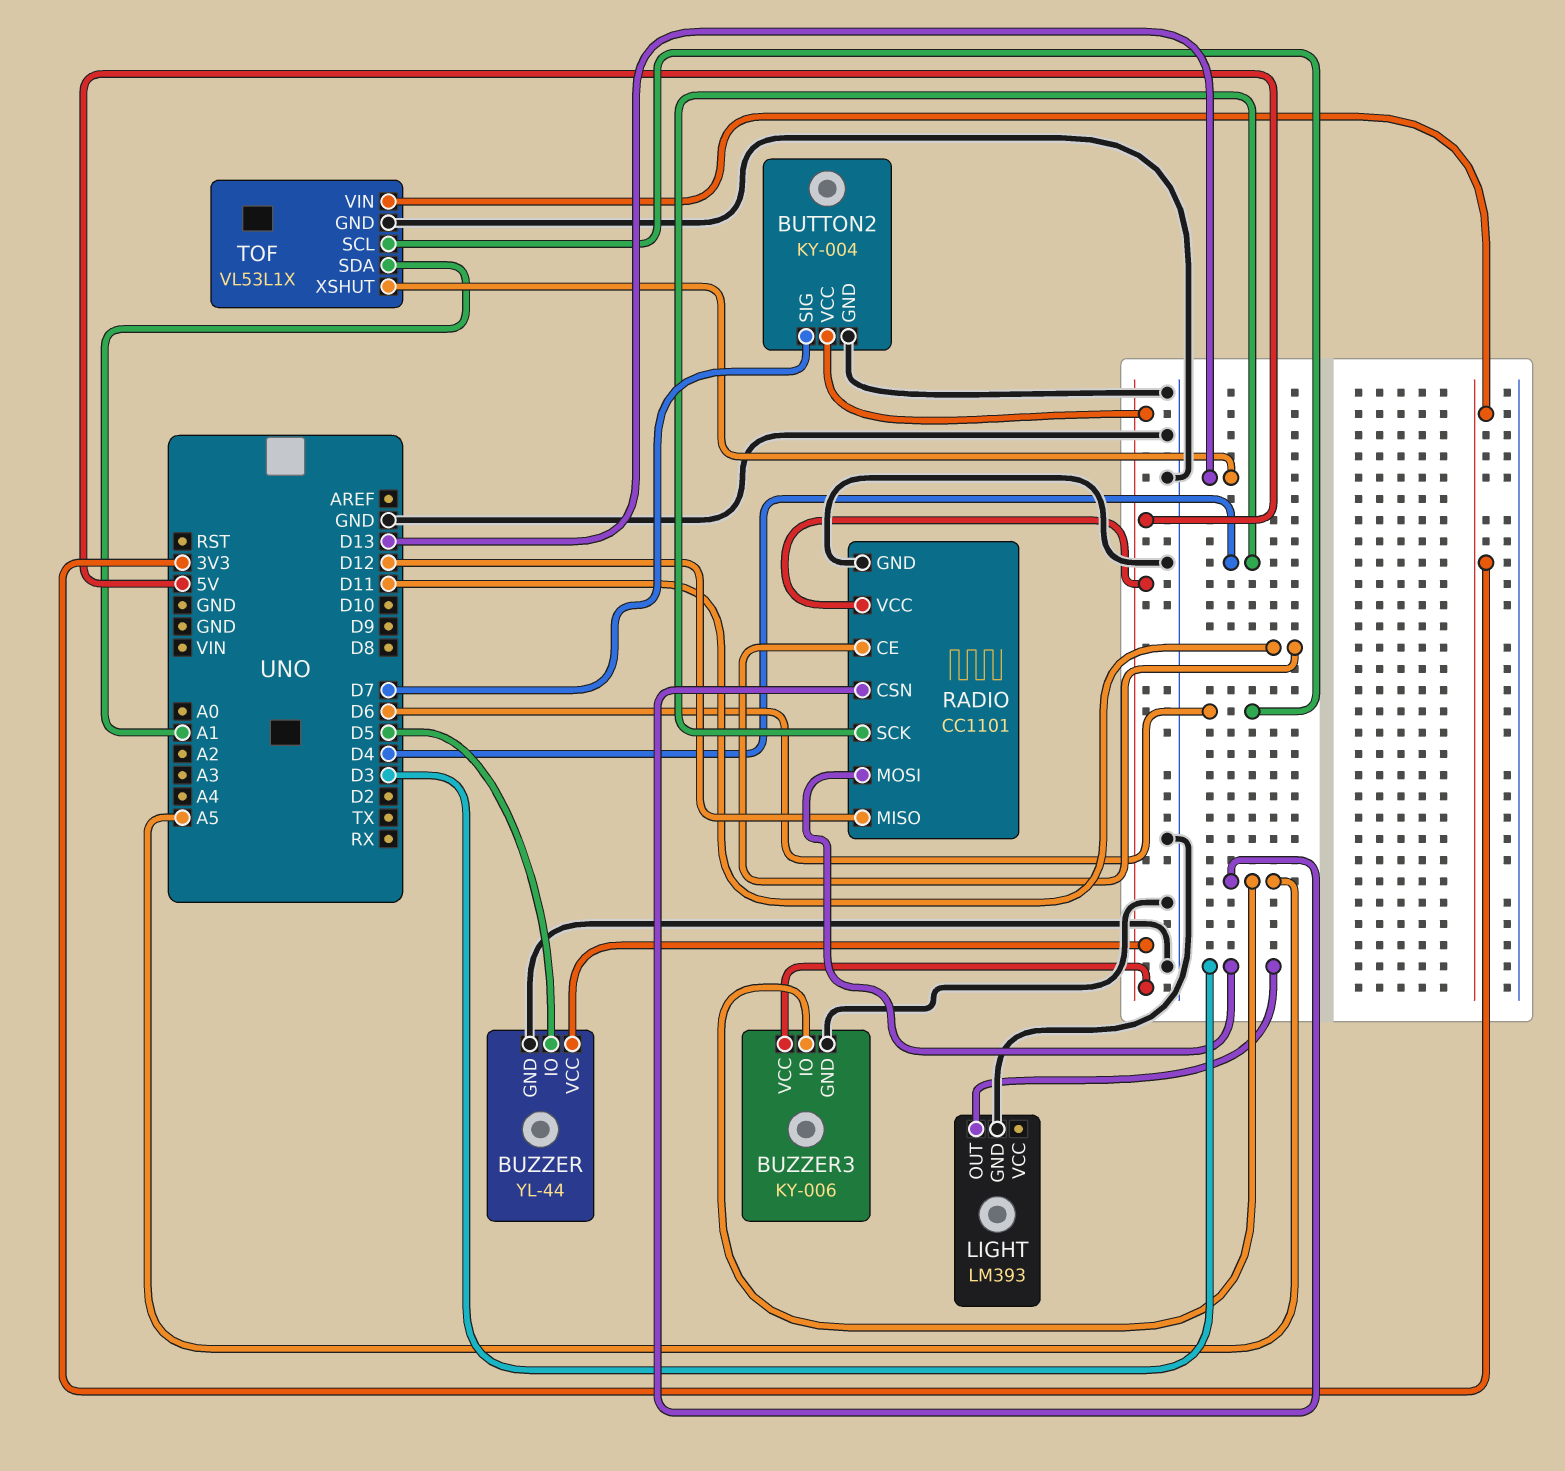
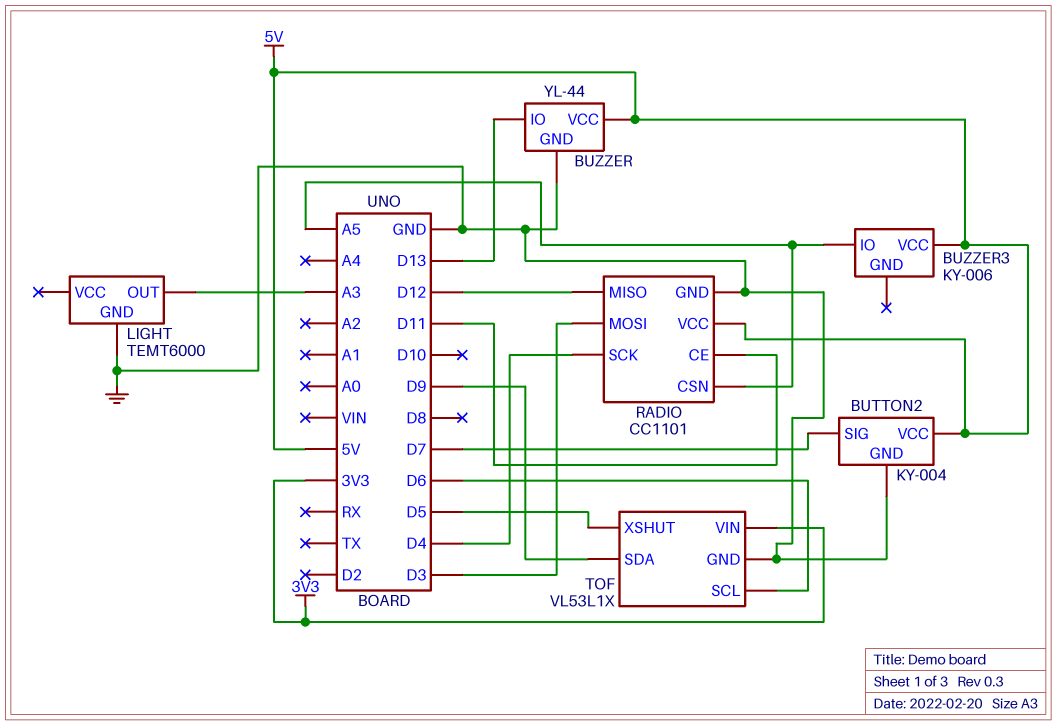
BUZZER pin IO: D5 -> D13
BUZZER3 pin GND: GND -> none
LIGHT: LM393 -> TEMT6000
LIGHT pin OUT: D3 -> A3
TOF pin SDA: A1 -> D9
TOF pin XSHUT: D13 -> D5

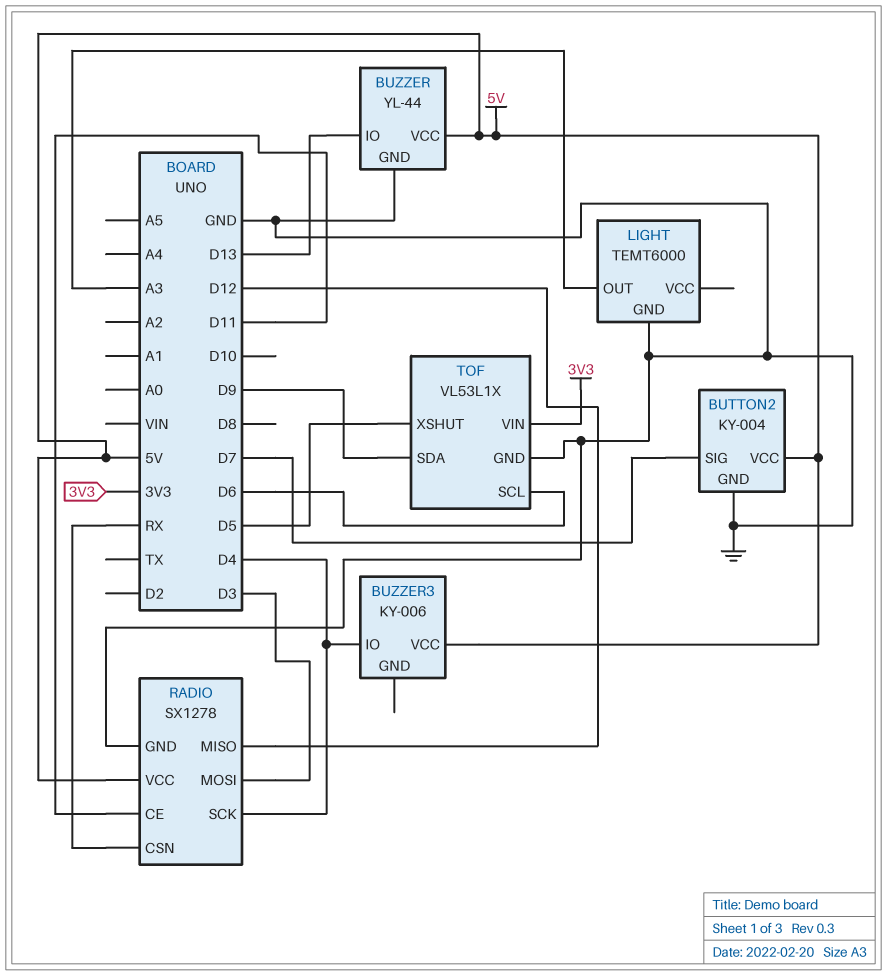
BUZZER3 pin IO: A5 -> D4
RADIO: CC1101 -> SX1278
RADIO pin CSN: A5 -> RX

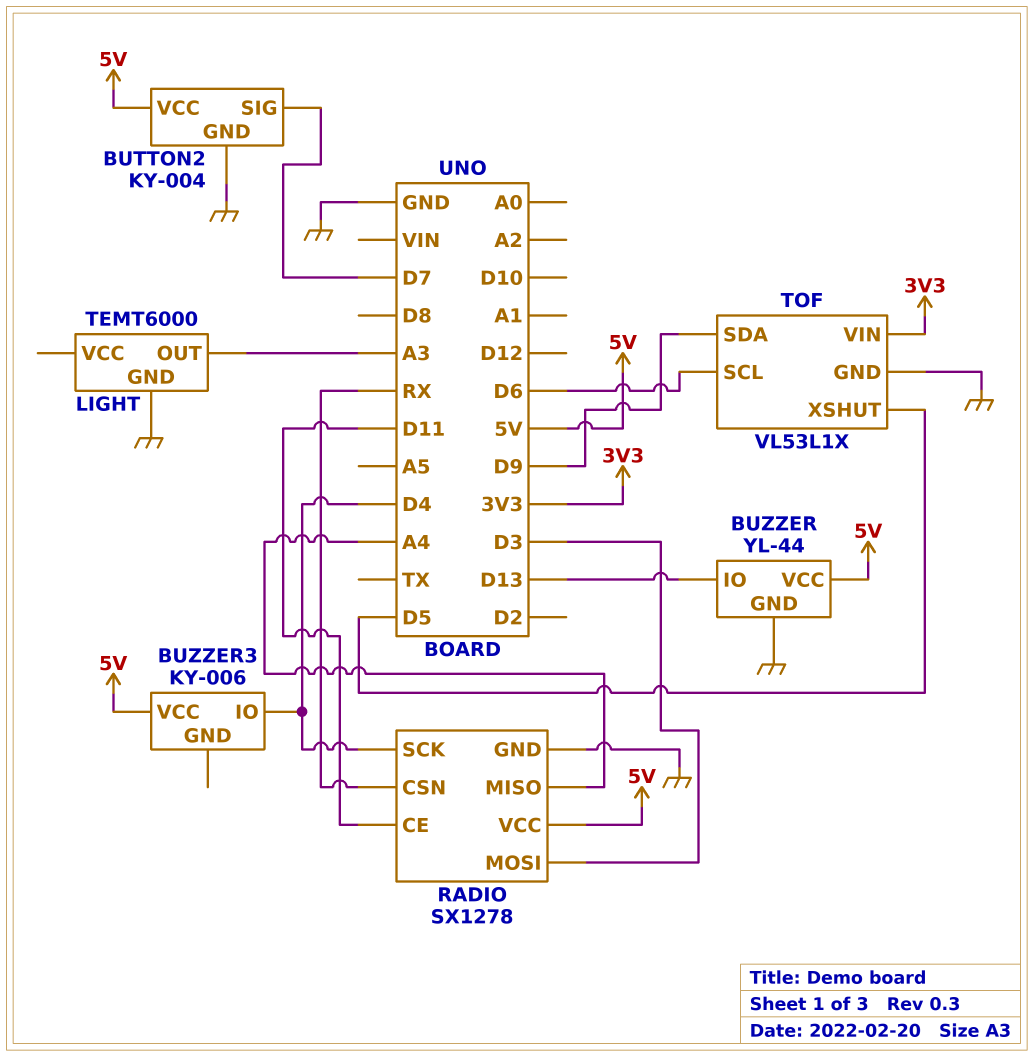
RADIO pin MISO: D12 -> A4

